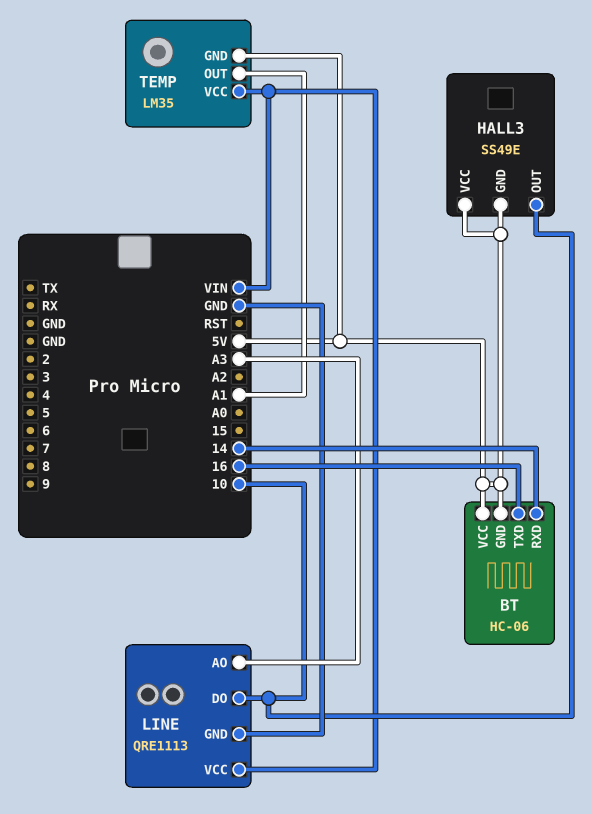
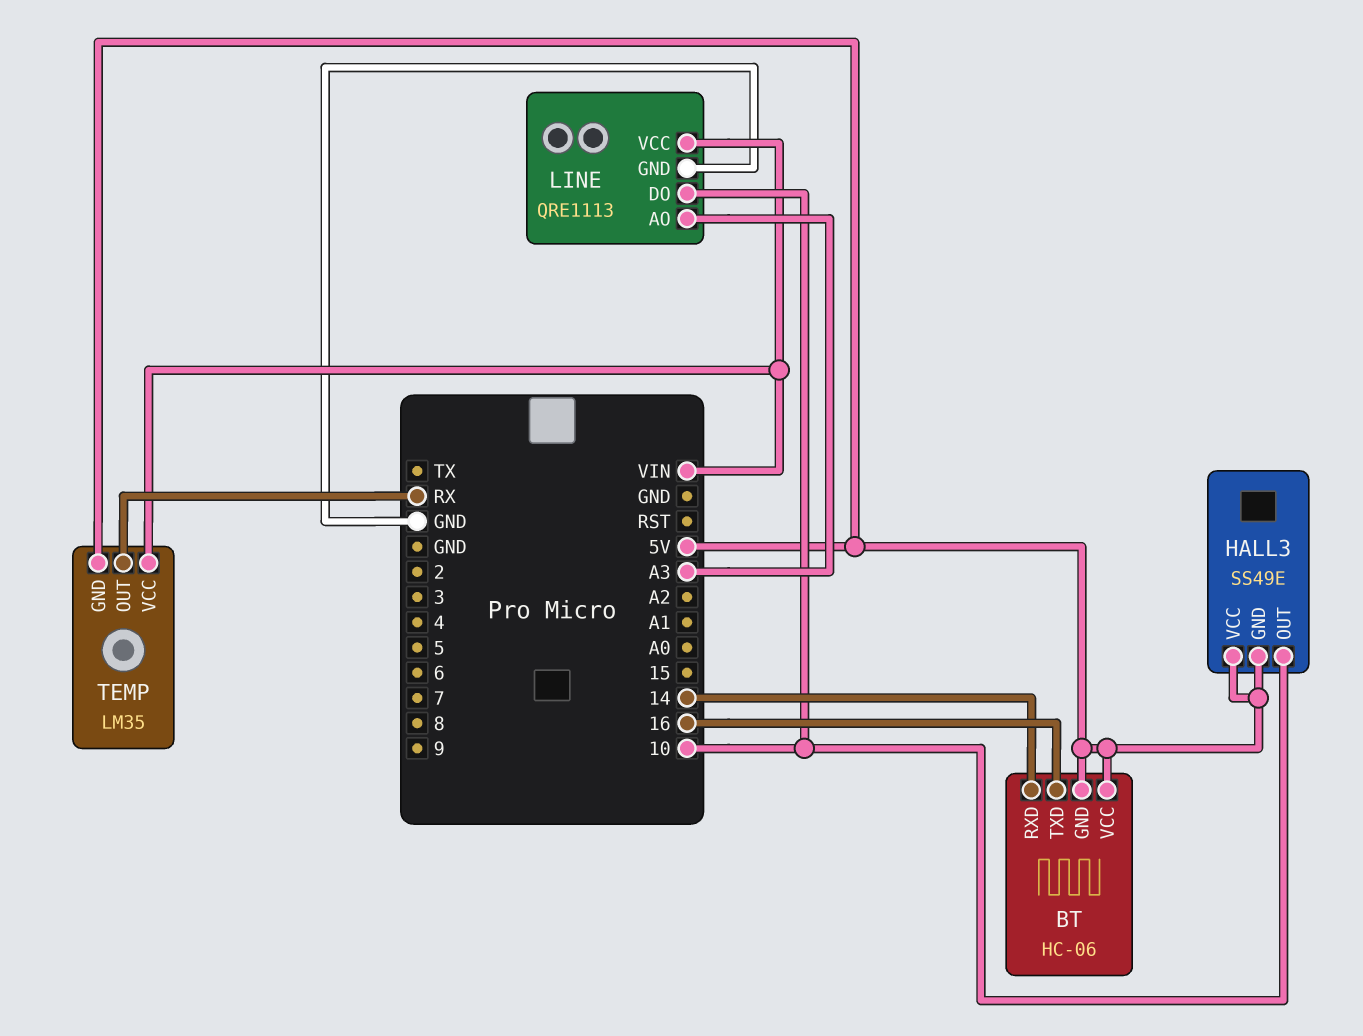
TEMP pin OUT: A1 -> RX

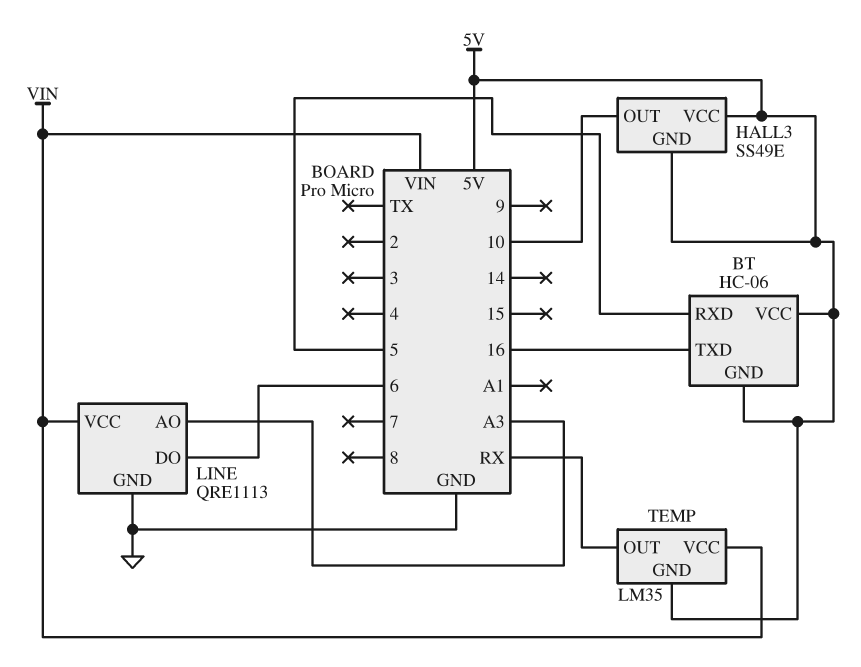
BT pin RXD: 14 -> 5
LINE pin DO: 10 -> 6

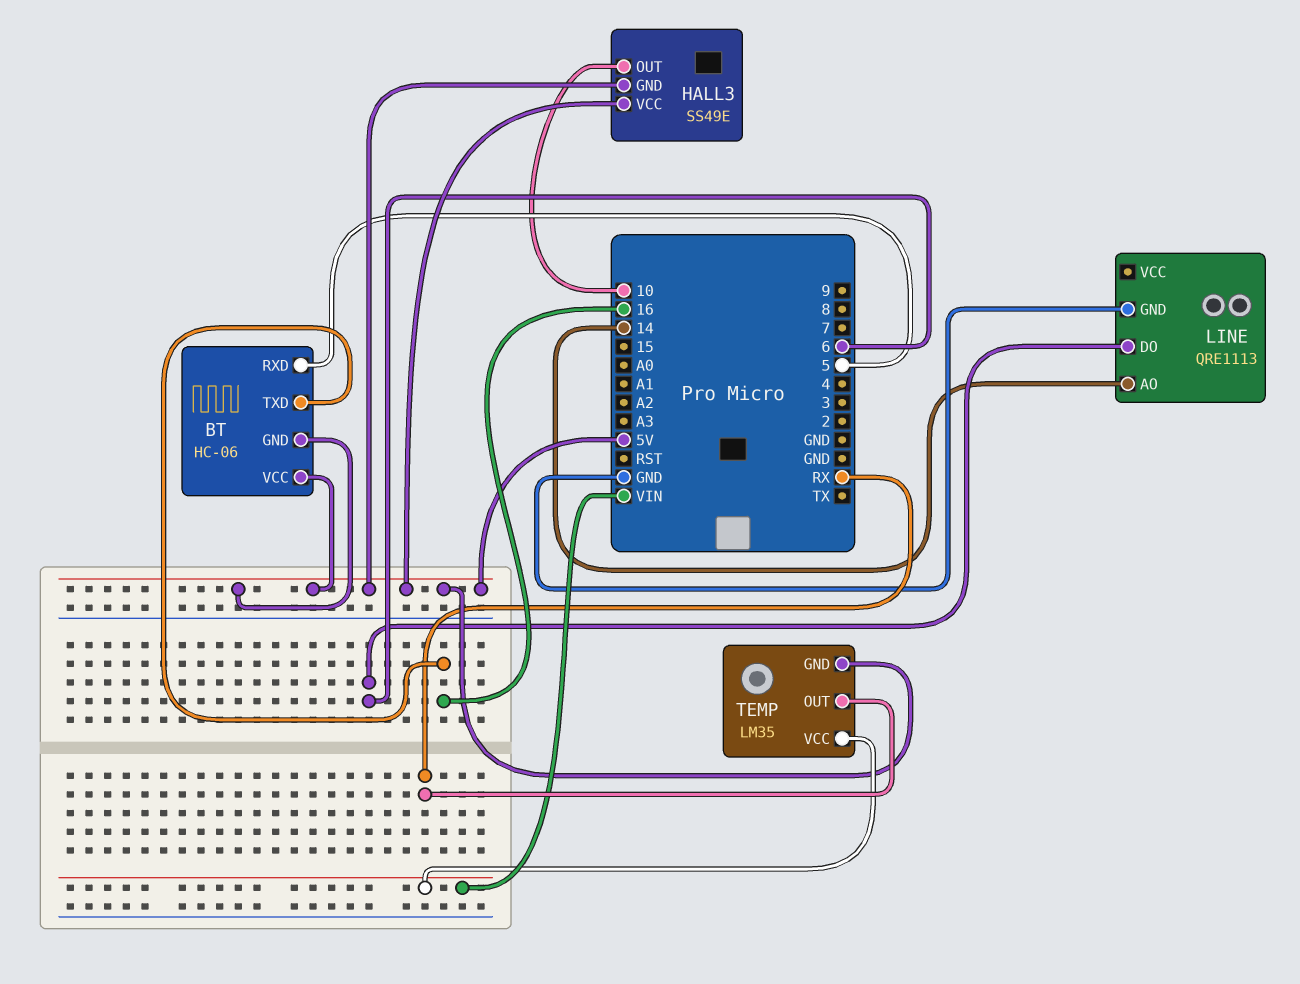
LINE pin AO: A3 -> 14
LINE pin VCC: VIN -> none

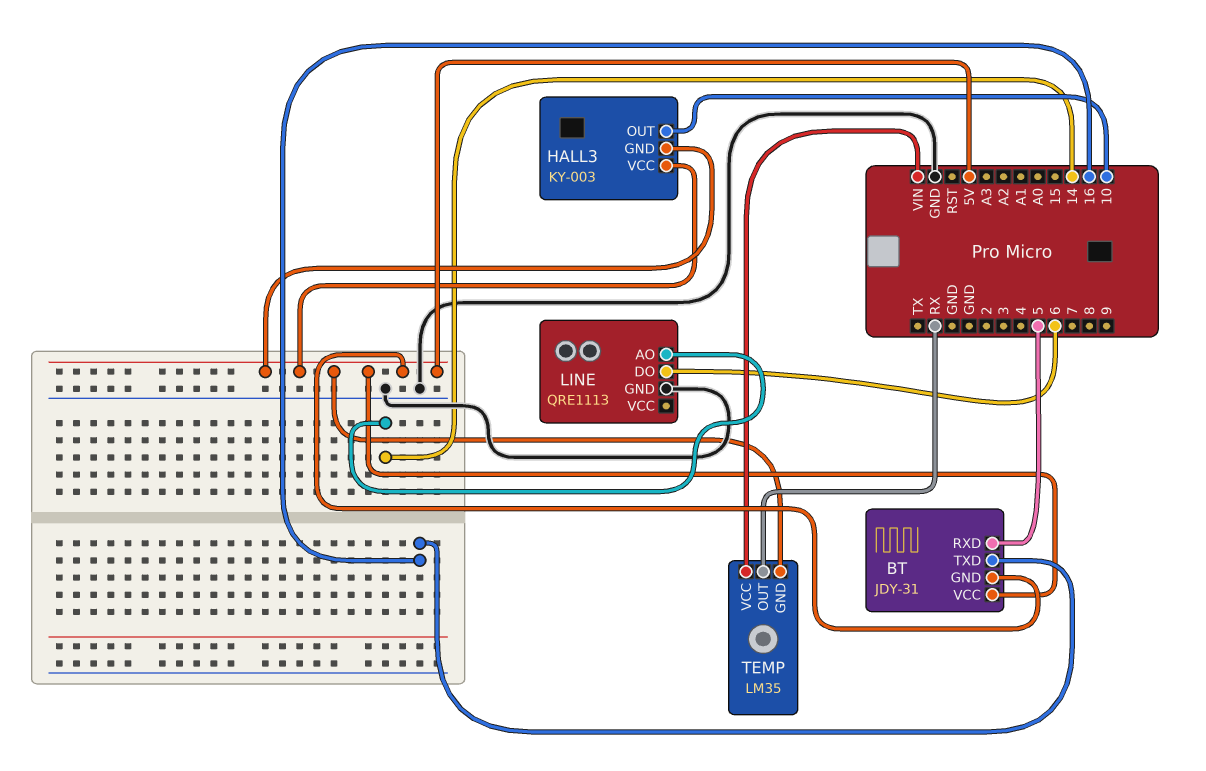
BT: HC-06 -> JDY-31
HALL3: SS49E -> KY-003

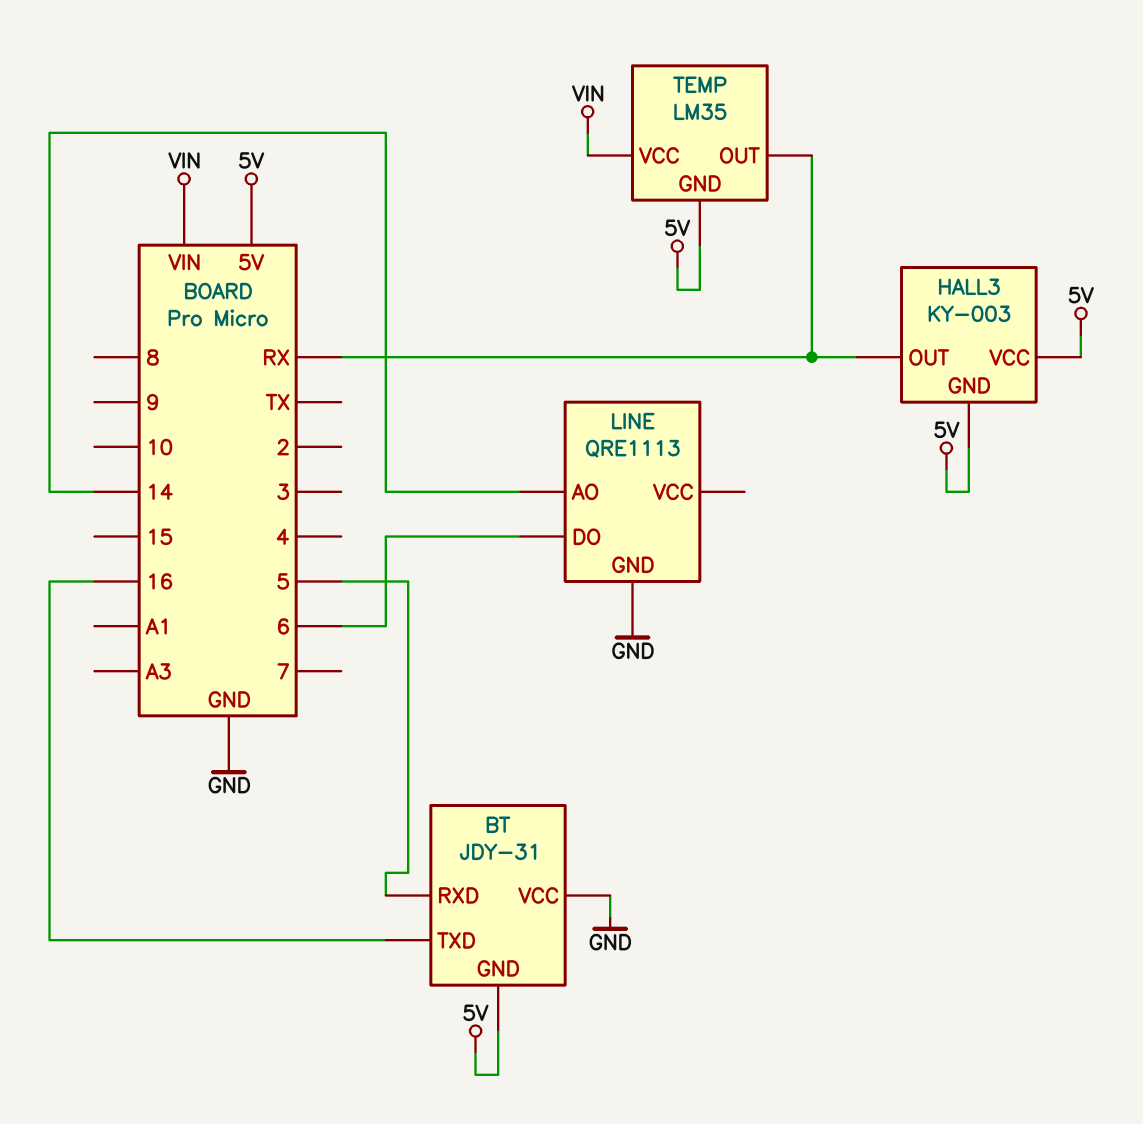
BT pin VCC: 5V -> GND
HALL3 pin OUT: 10 -> RX

